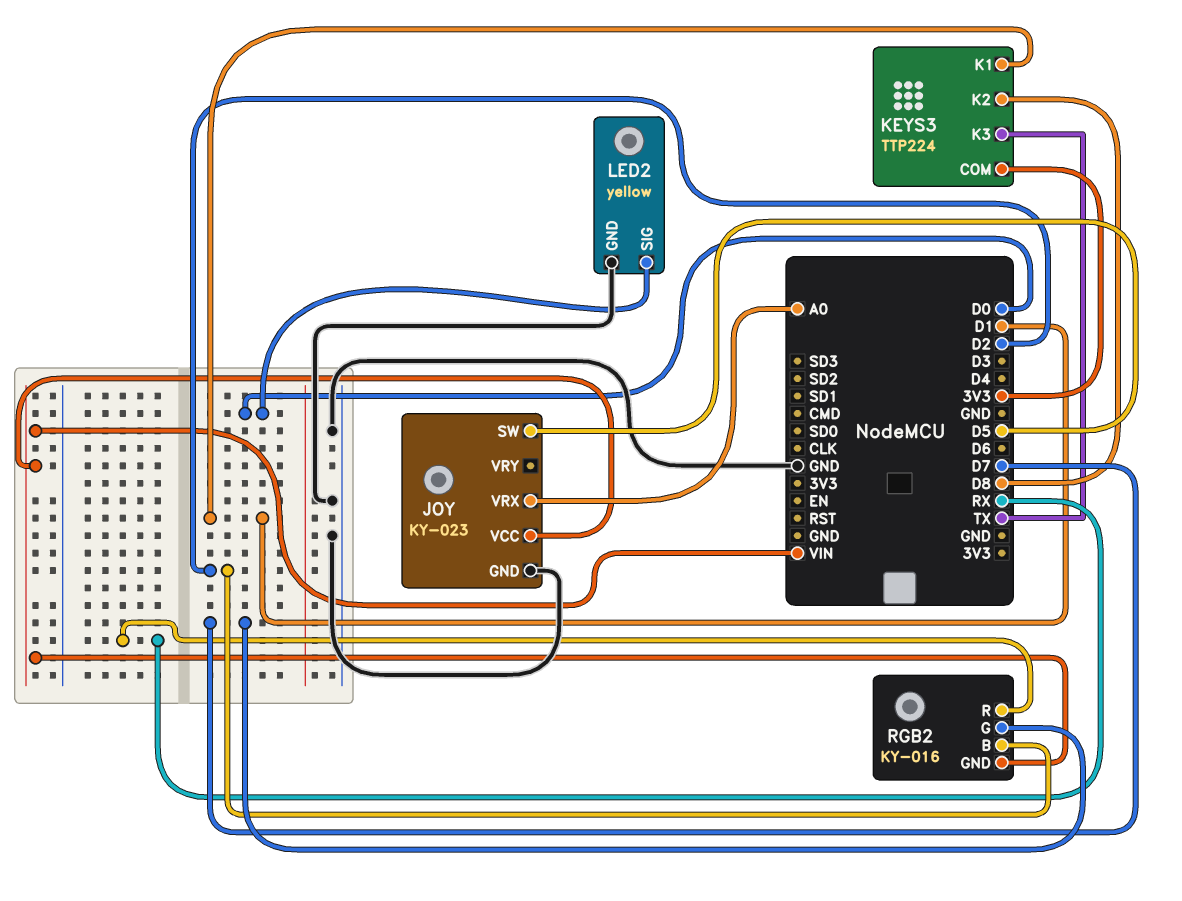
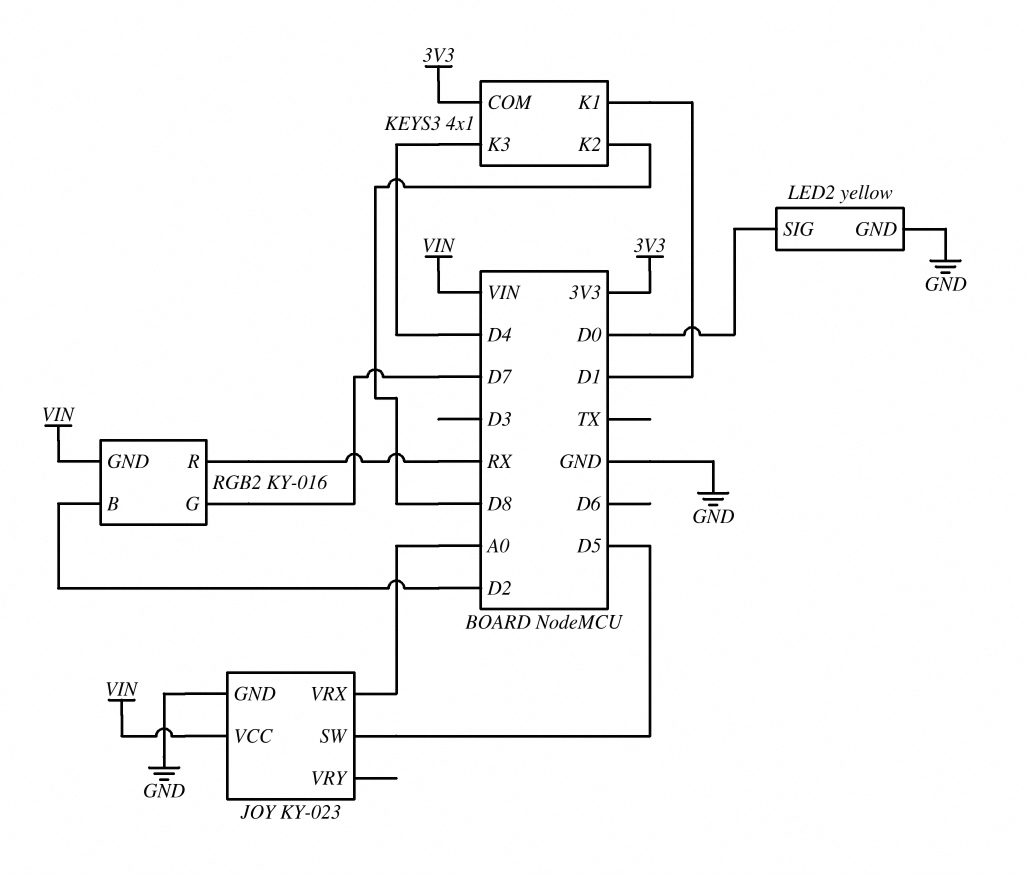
KEYS3: TTP224 -> 4x1
KEYS3 pin K3: TX -> D4

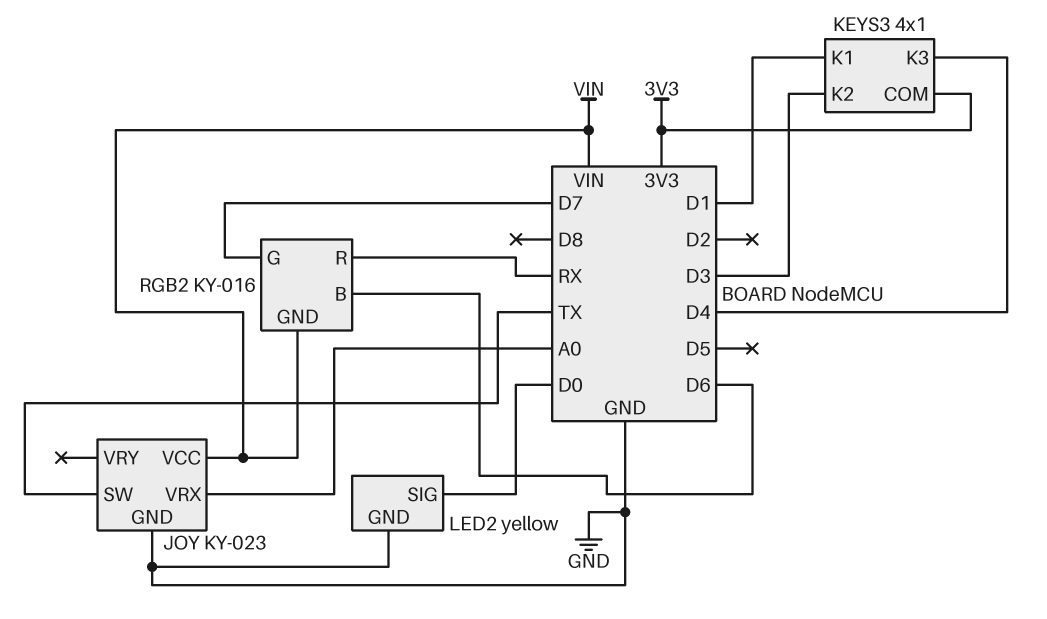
JOY pin SW: D5 -> TX
KEYS3 pin K2: D8 -> D3
RGB2 pin B: D2 -> D6

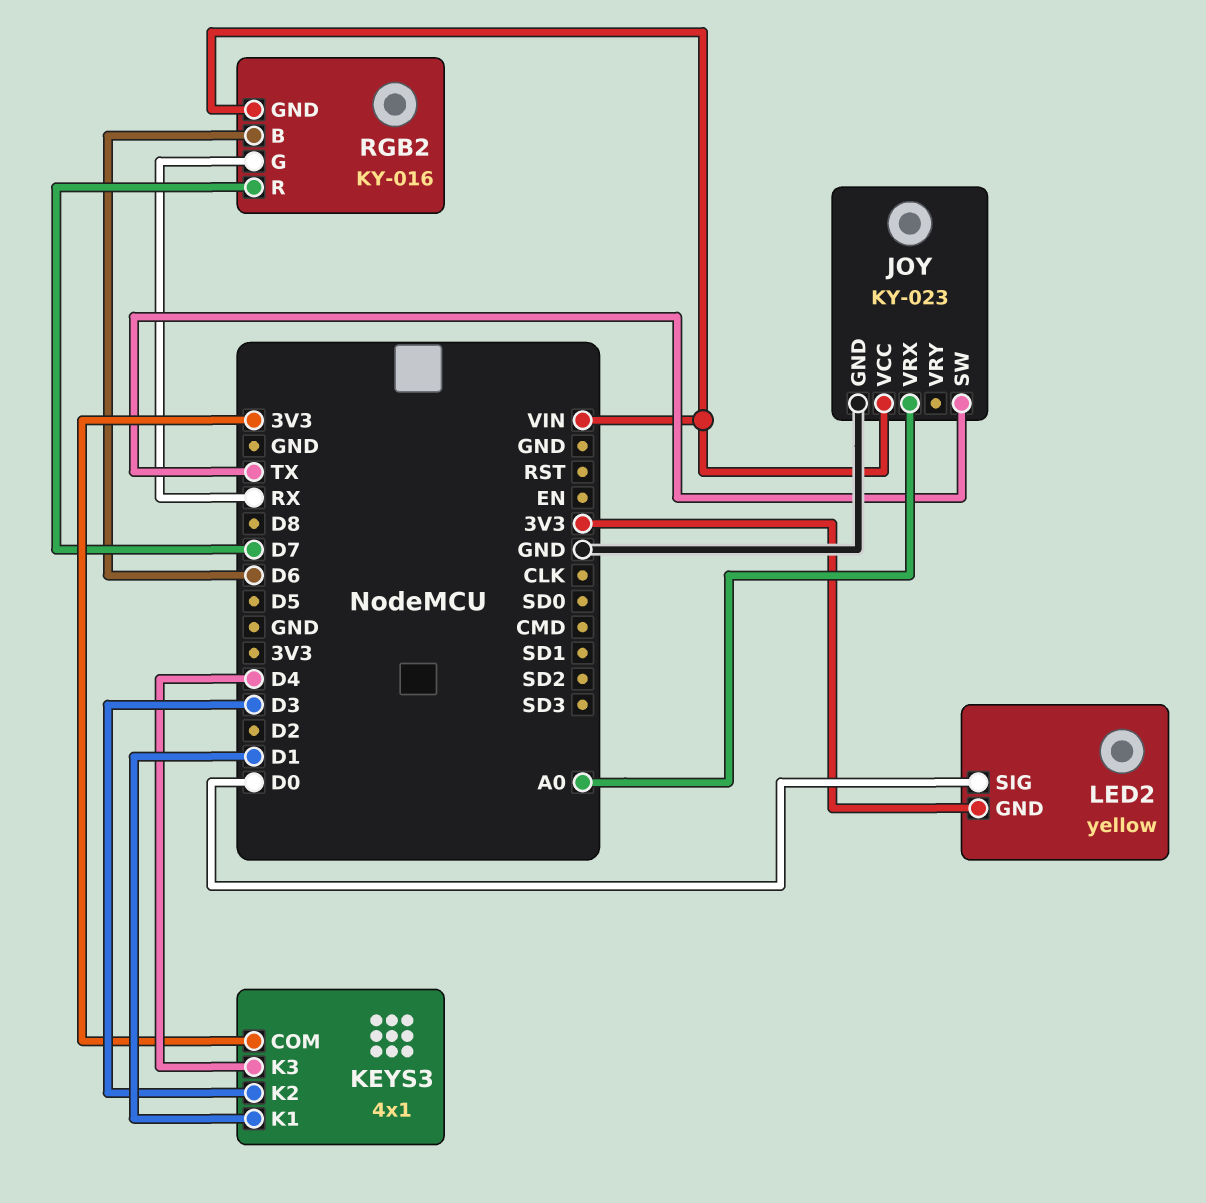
LED2 pin GND: GND -> 3V3
RGB2 pin G: D7 -> RX
RGB2 pin R: RX -> D7

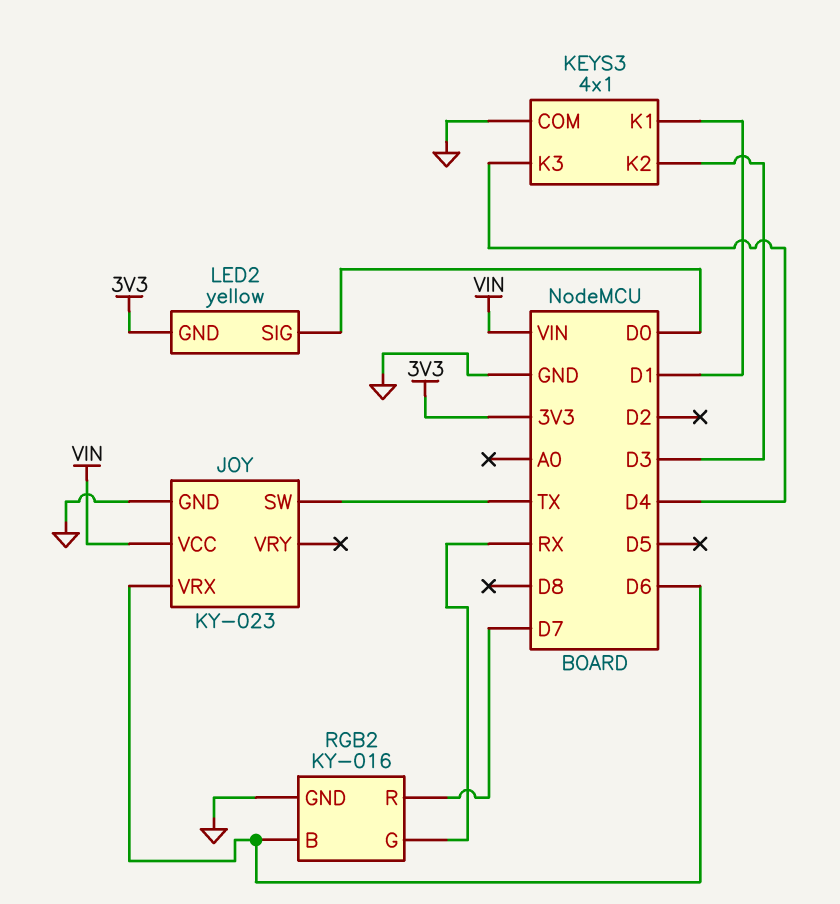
JOY pin VRX: A0 -> D6
KEYS3 pin COM: 3V3 -> GND
RGB2 pin GND: VIN -> GND

